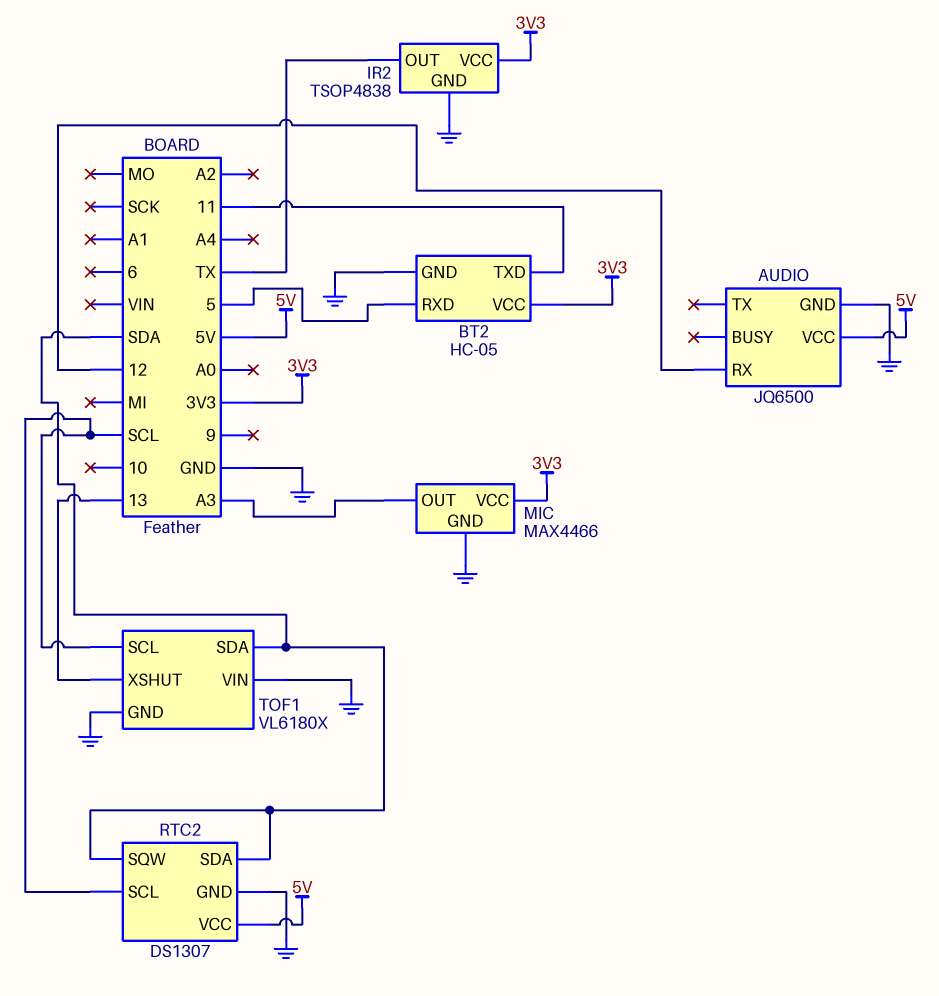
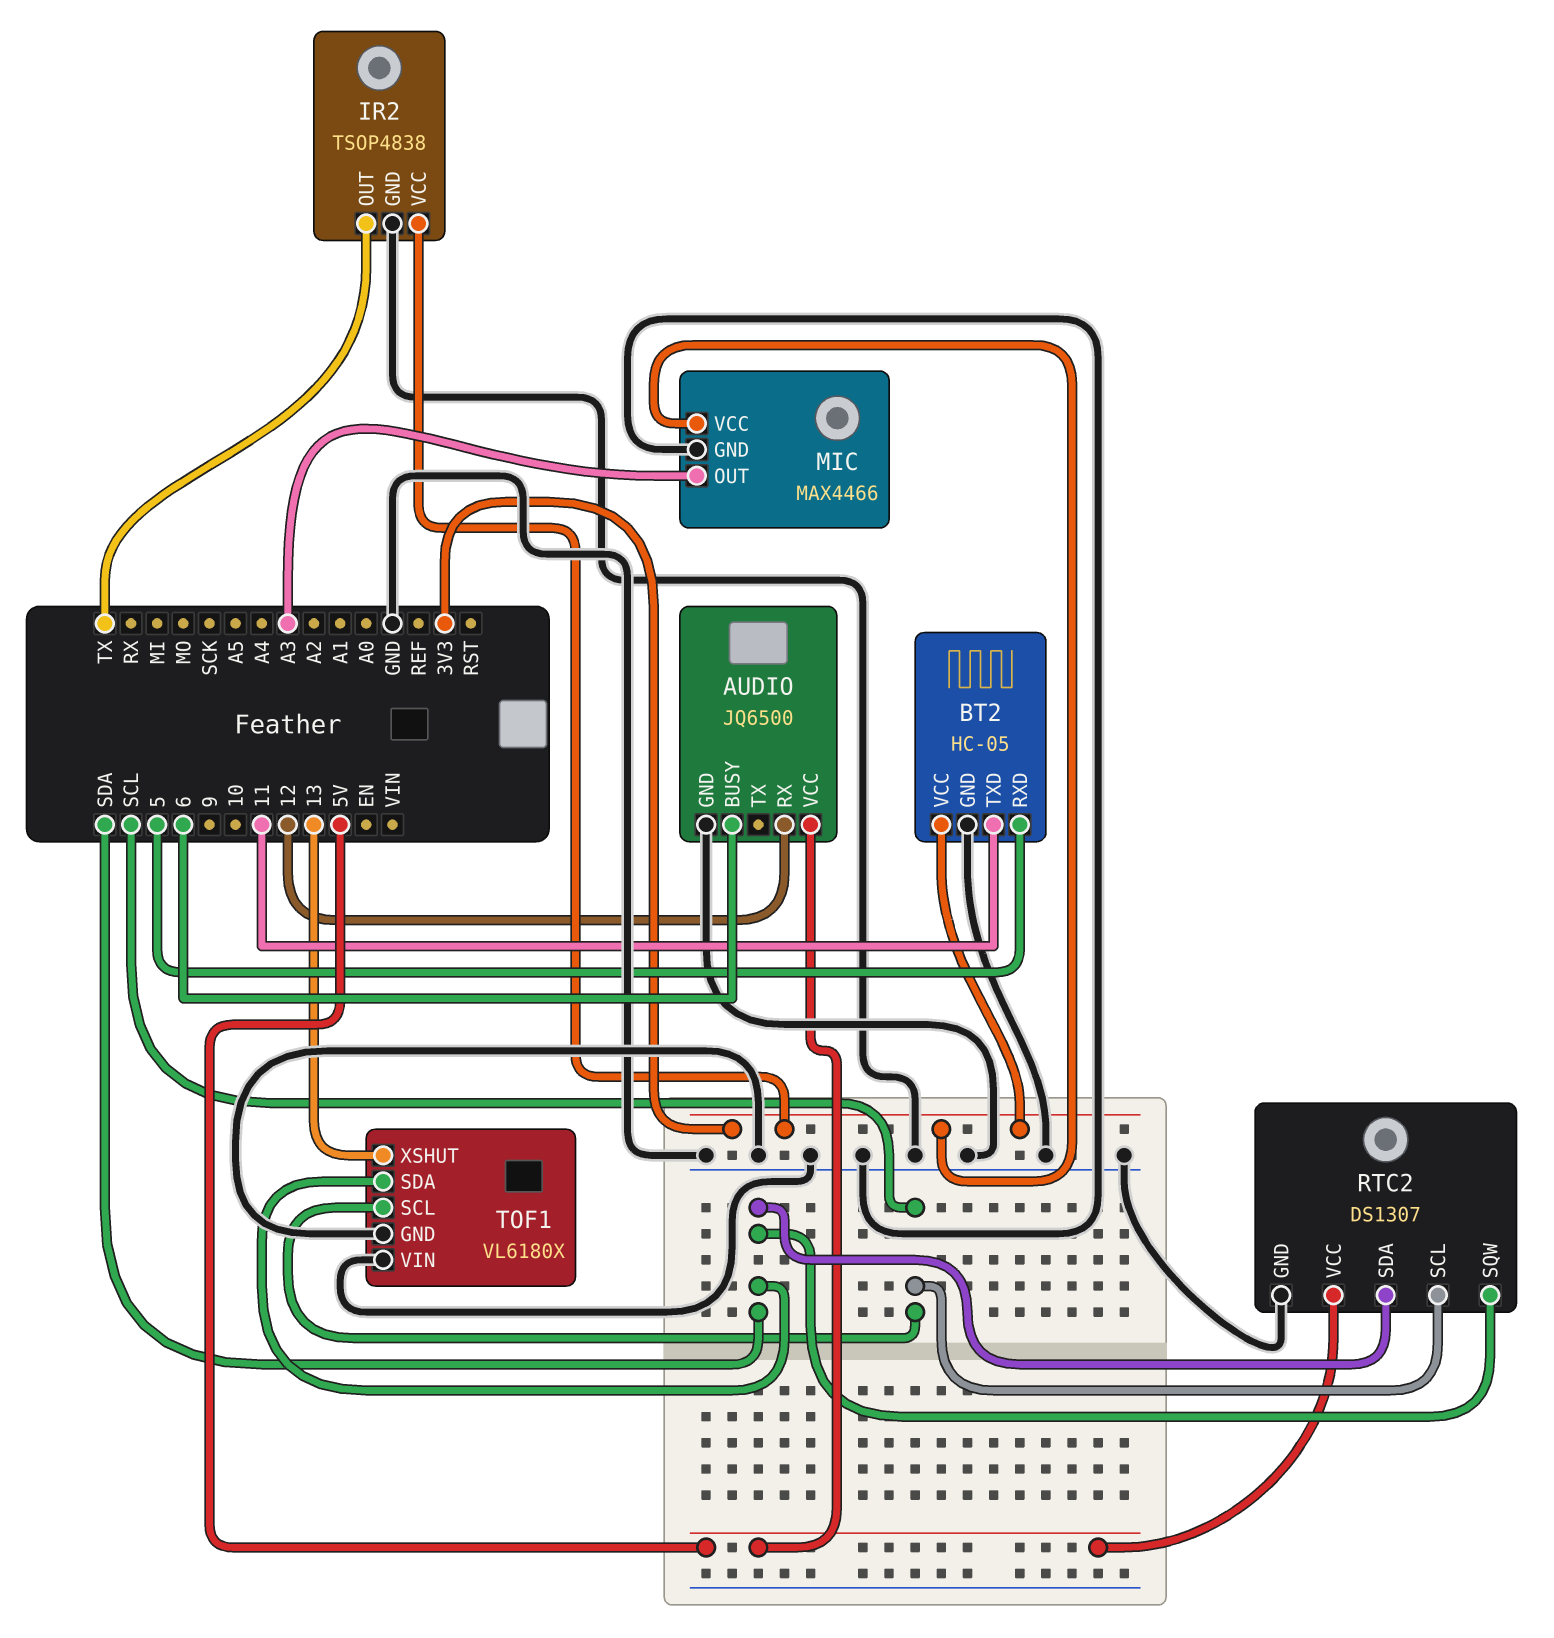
AUDIO pin BUSY: none -> 6

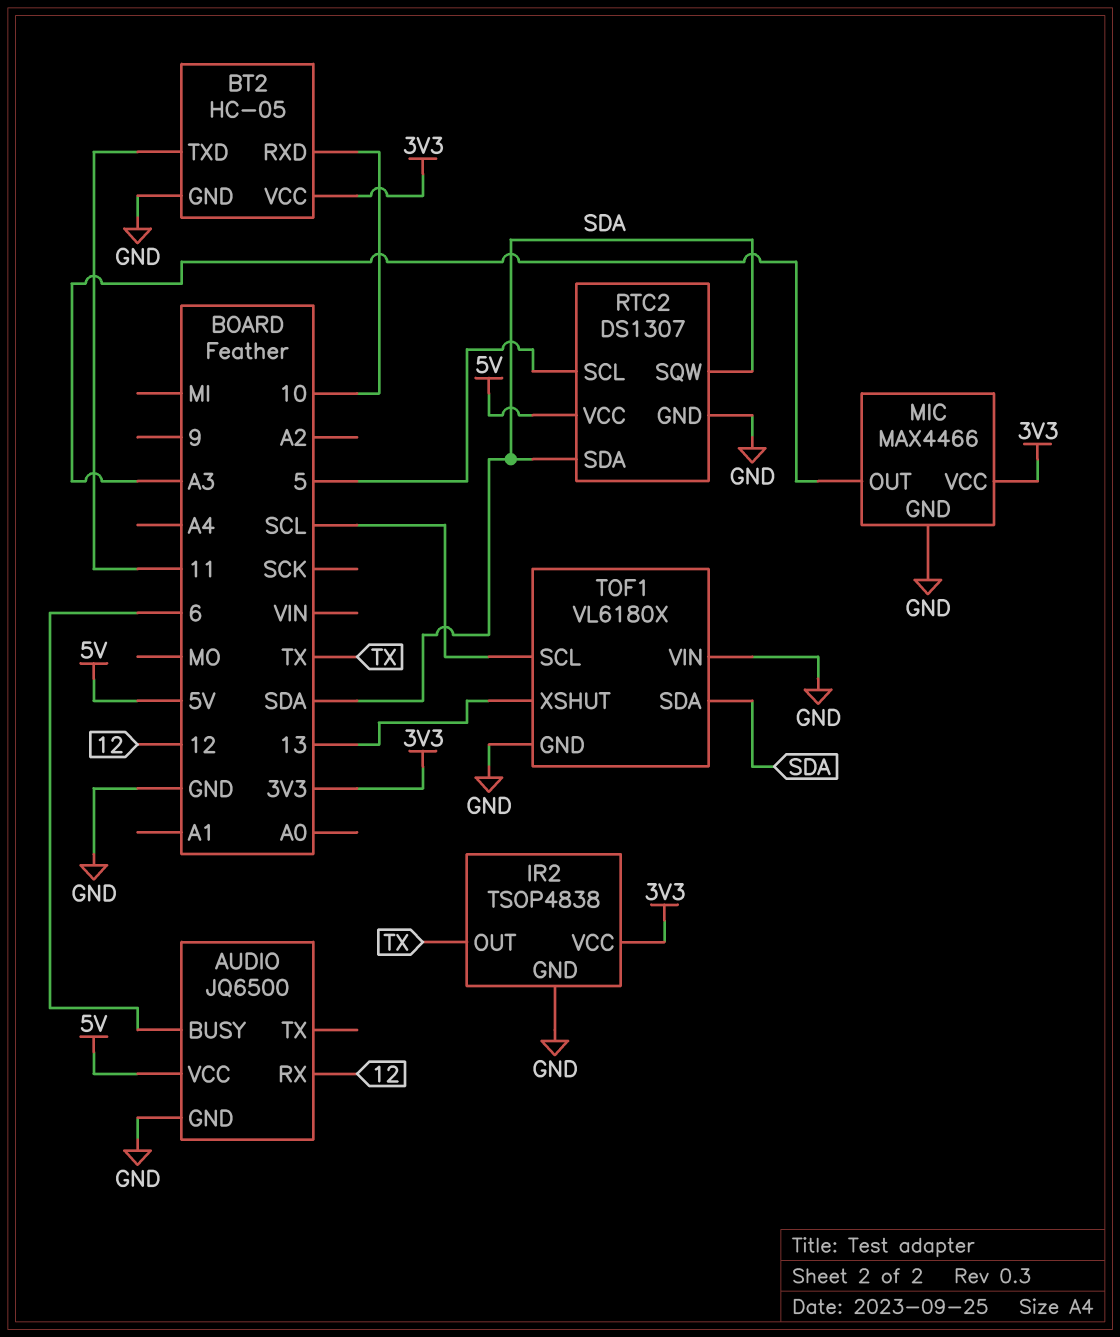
BT2 pin RXD: 5 -> 10
RTC2 pin SCL: SCL -> 5

